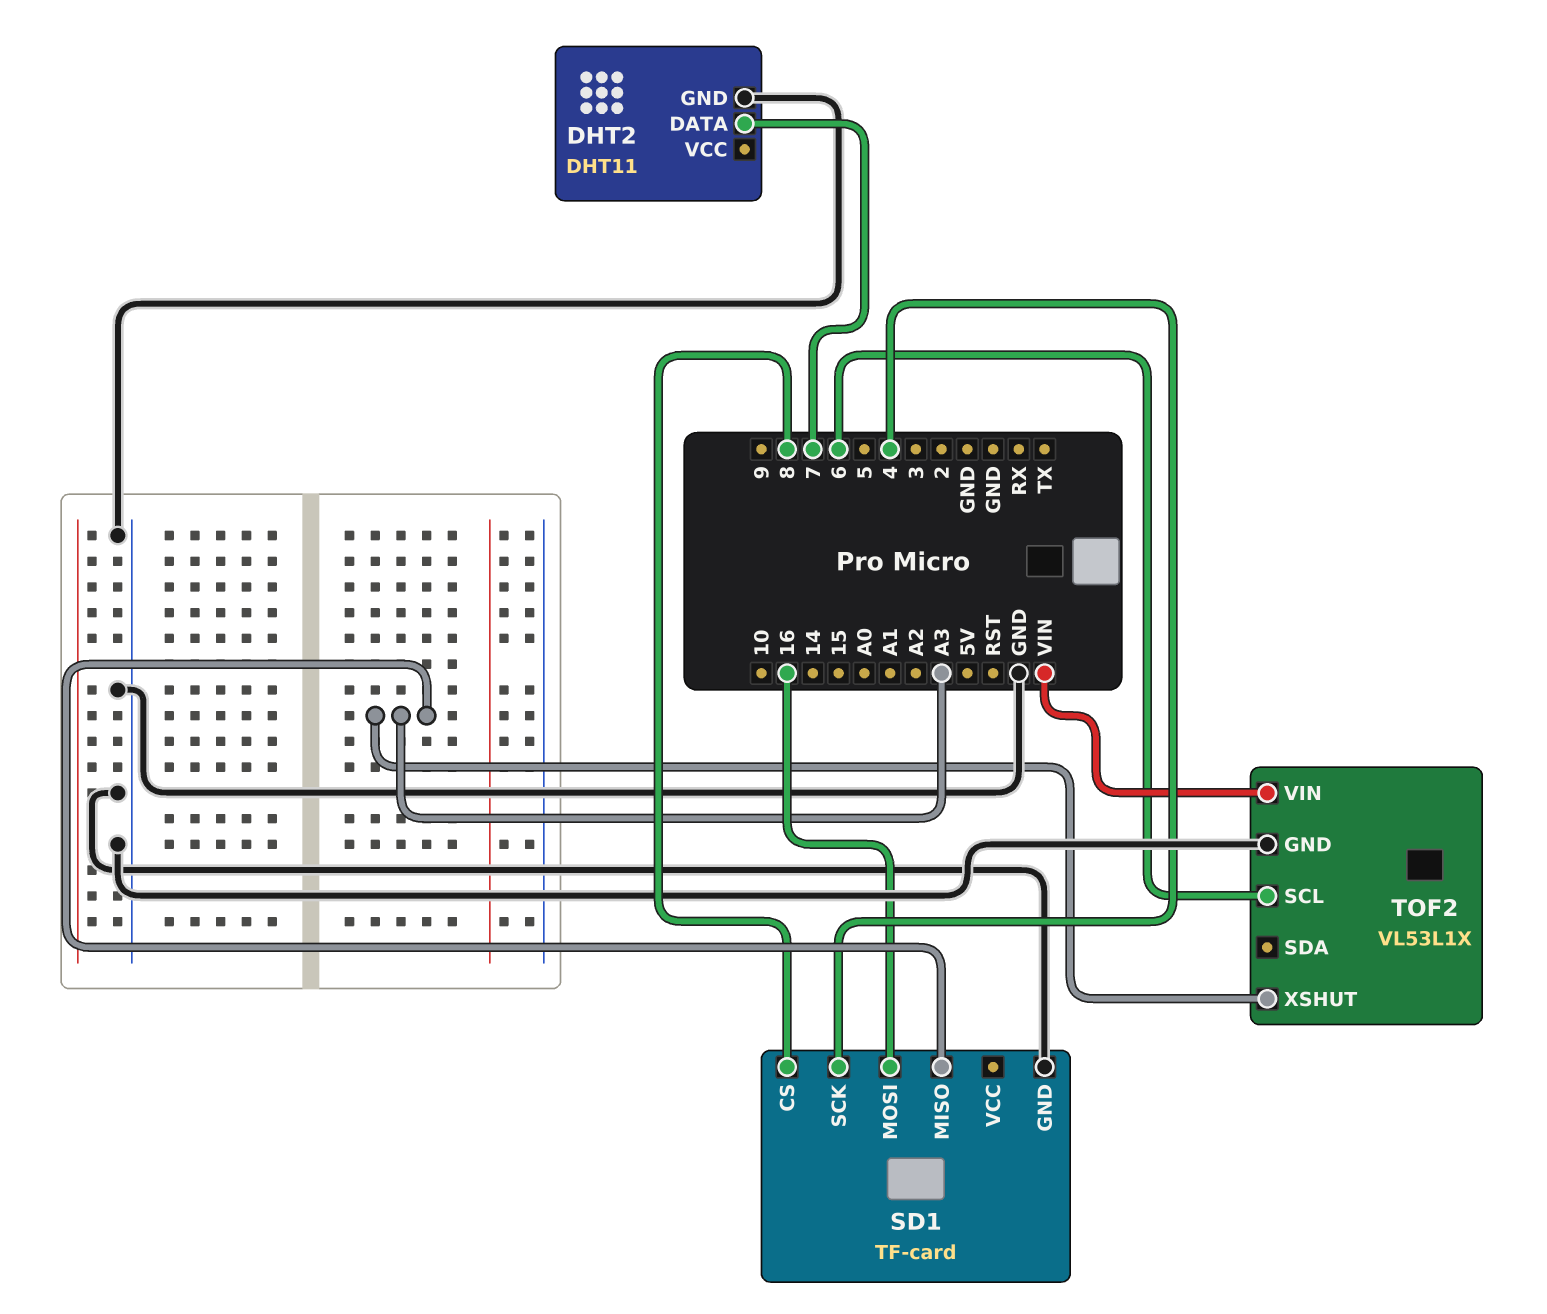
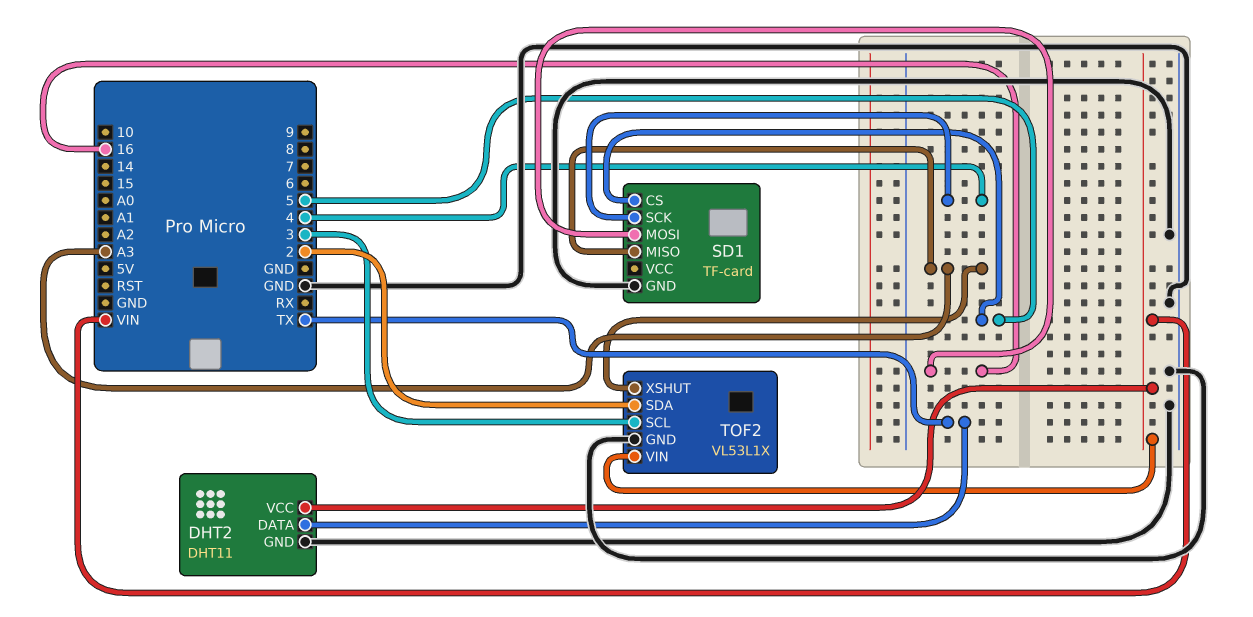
DHT2 pin DATA: 7 -> TX
DHT2 pin VCC: none -> VIN
SD1 pin CS: 8 -> 5
TOF2 pin SCL: 6 -> 3
TOF2 pin SDA: none -> 2

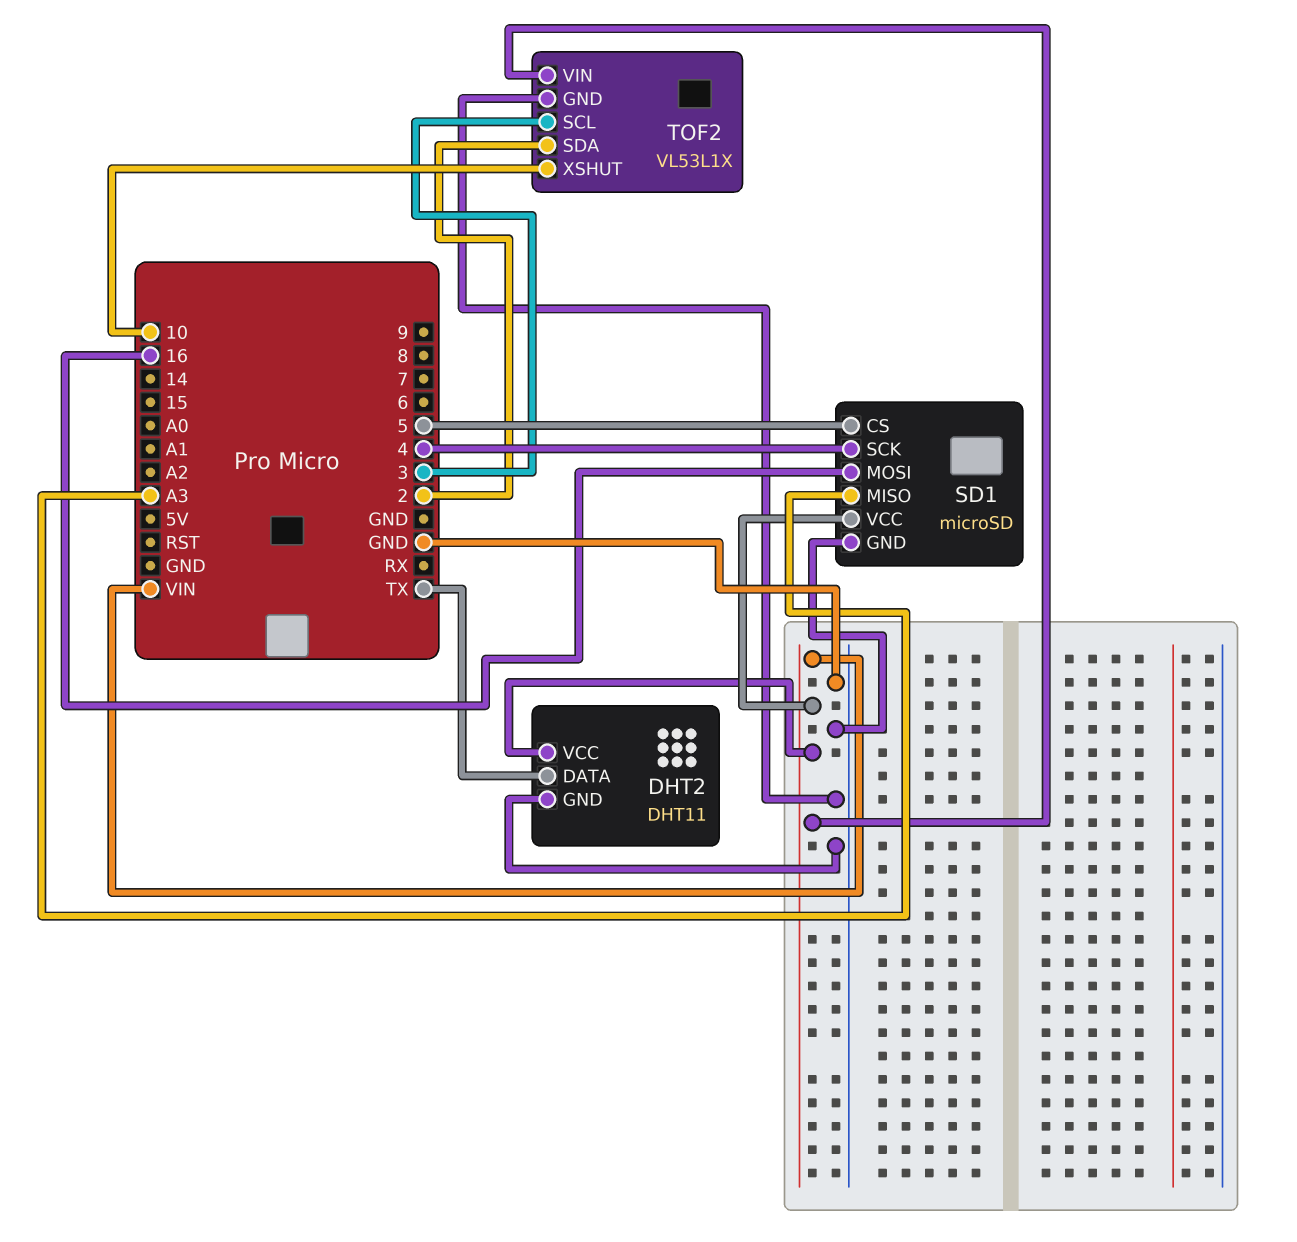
SD1: TF-card -> microSD
SD1 pin VCC: none -> VIN
TOF2 pin XSHUT: A3 -> 10

